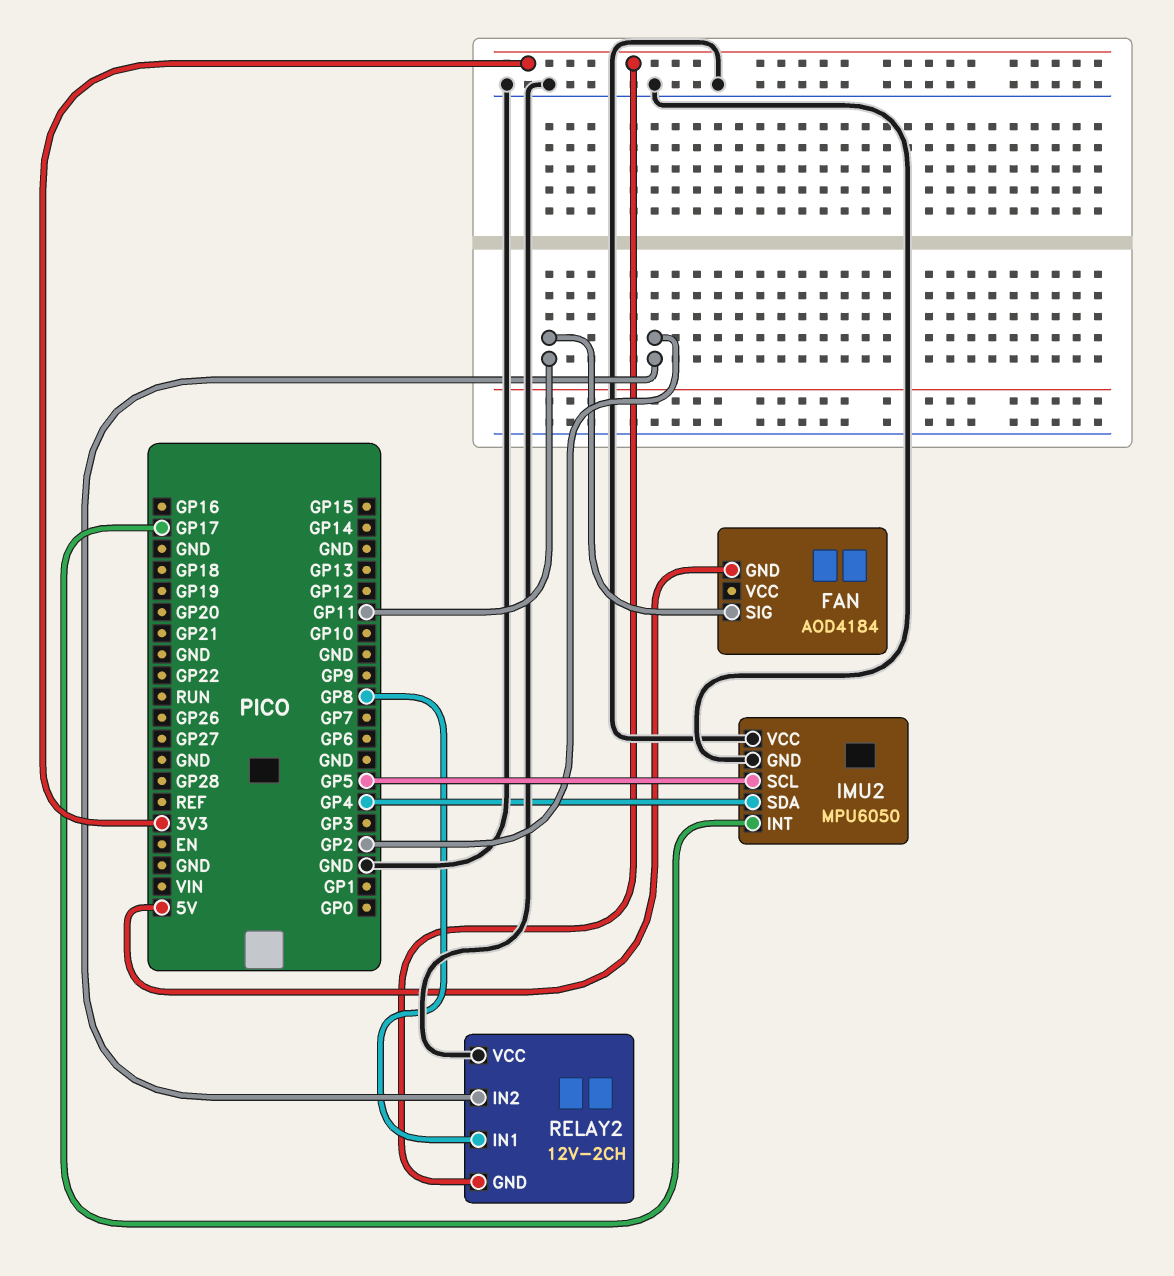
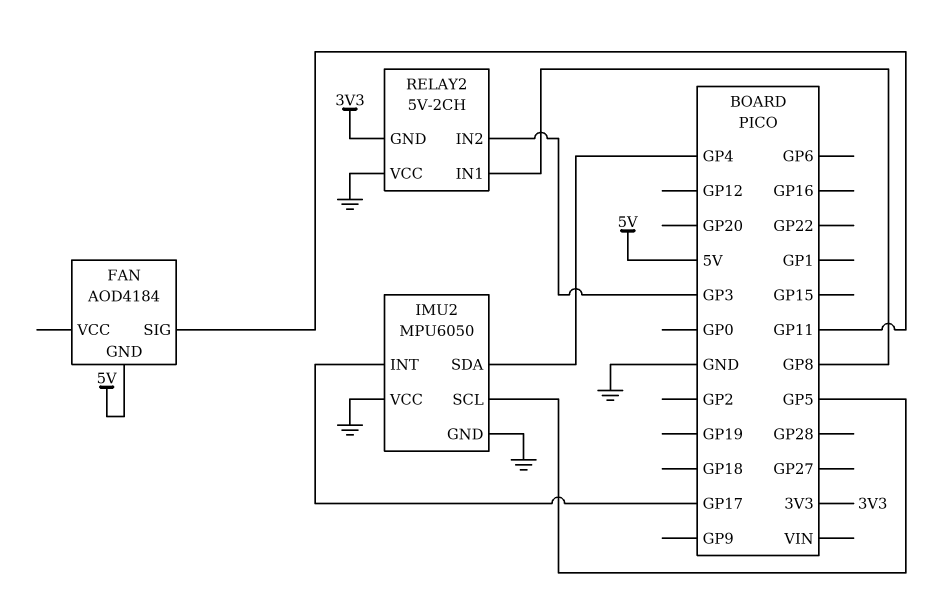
RELAY2: 12V-2CH -> 5V-2CH
RELAY2 pin IN2: GP2 -> GP3

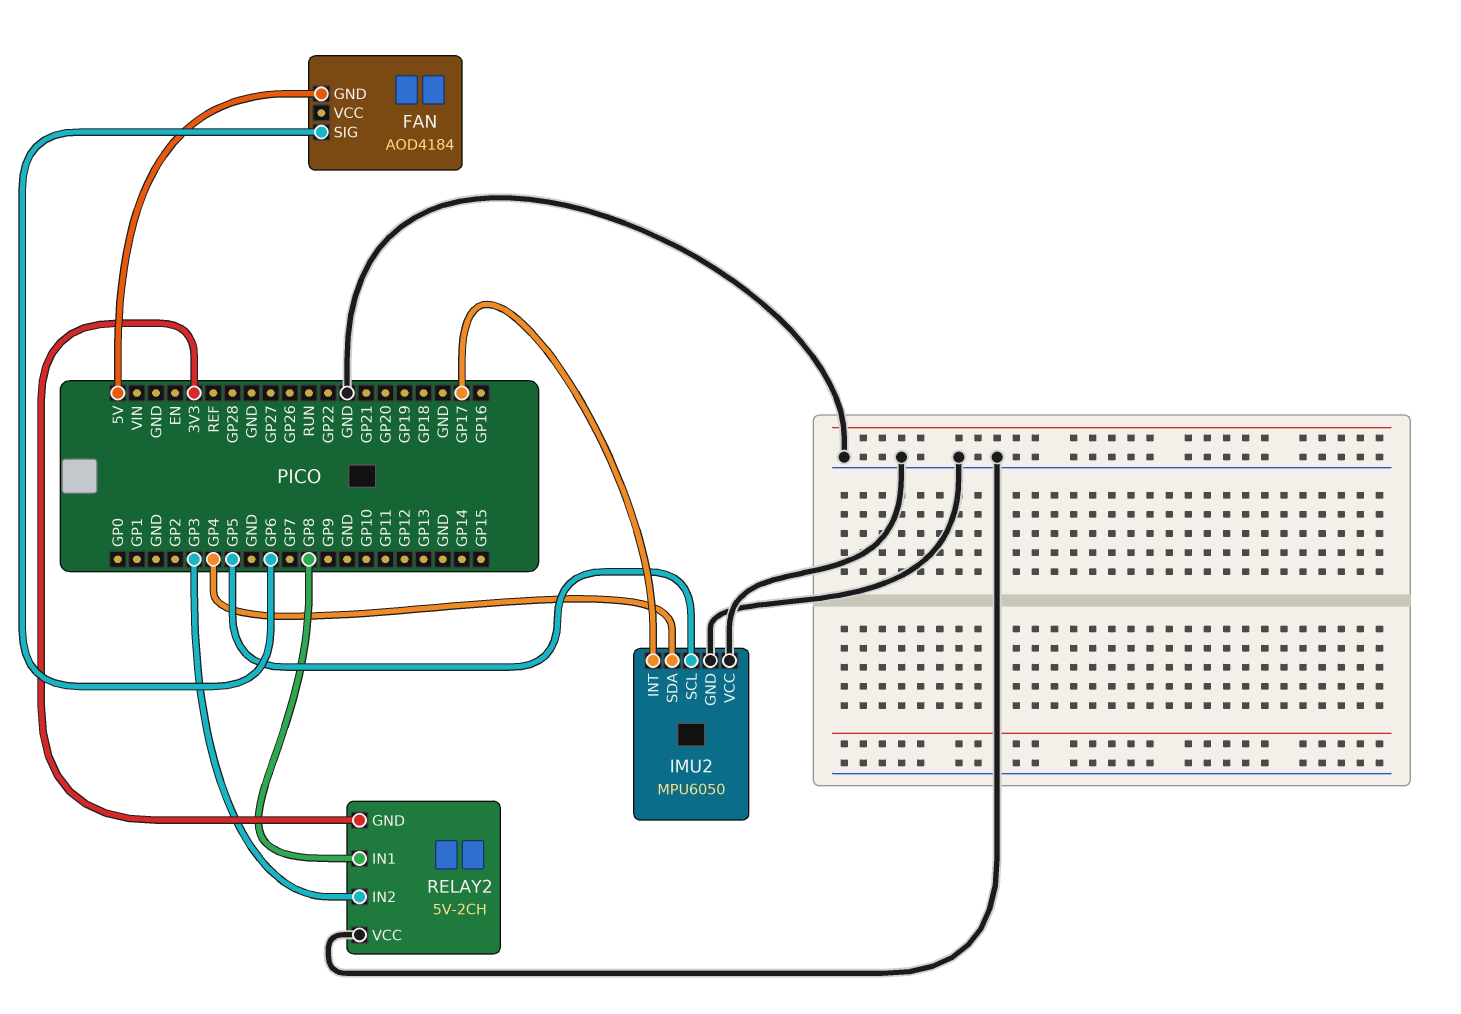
FAN pin SIG: GP11 -> GP6

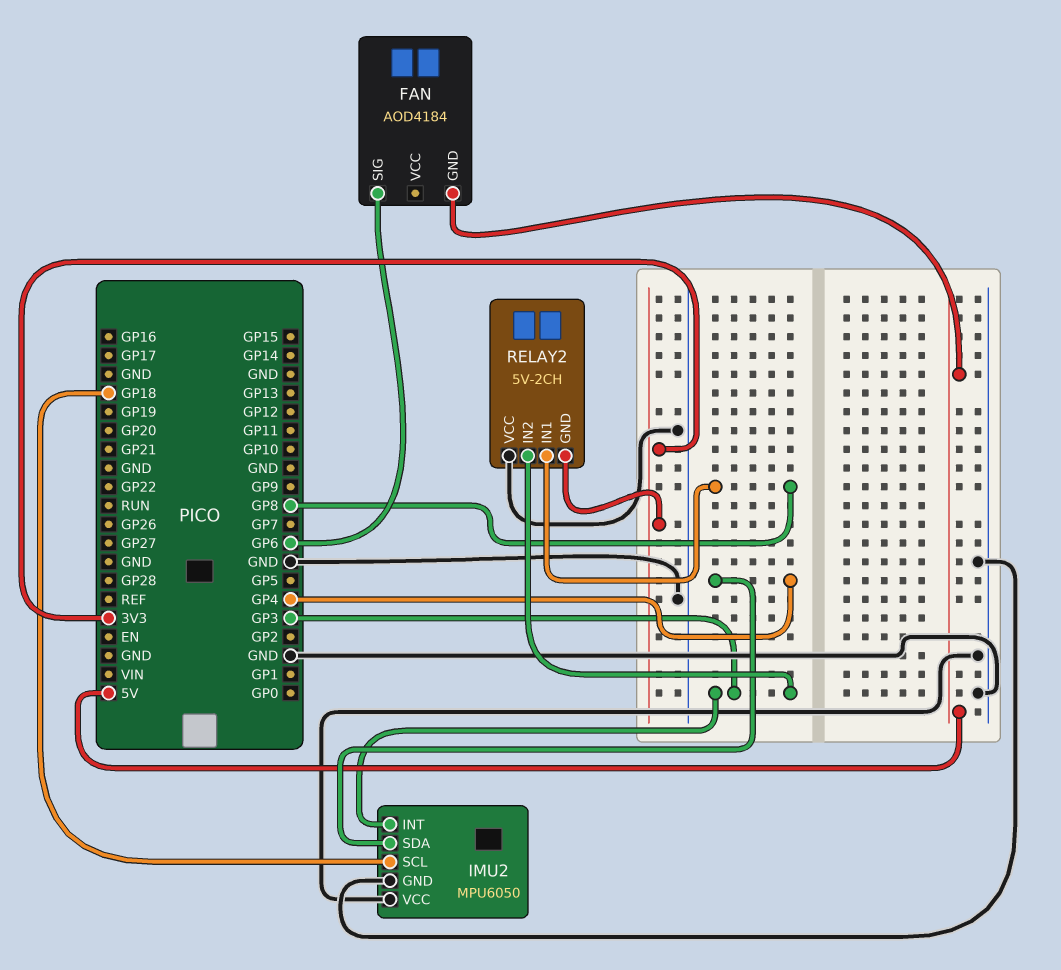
IMU2 pin INT: GP17 -> GP3
IMU2 pin SCL: GP5 -> GP18

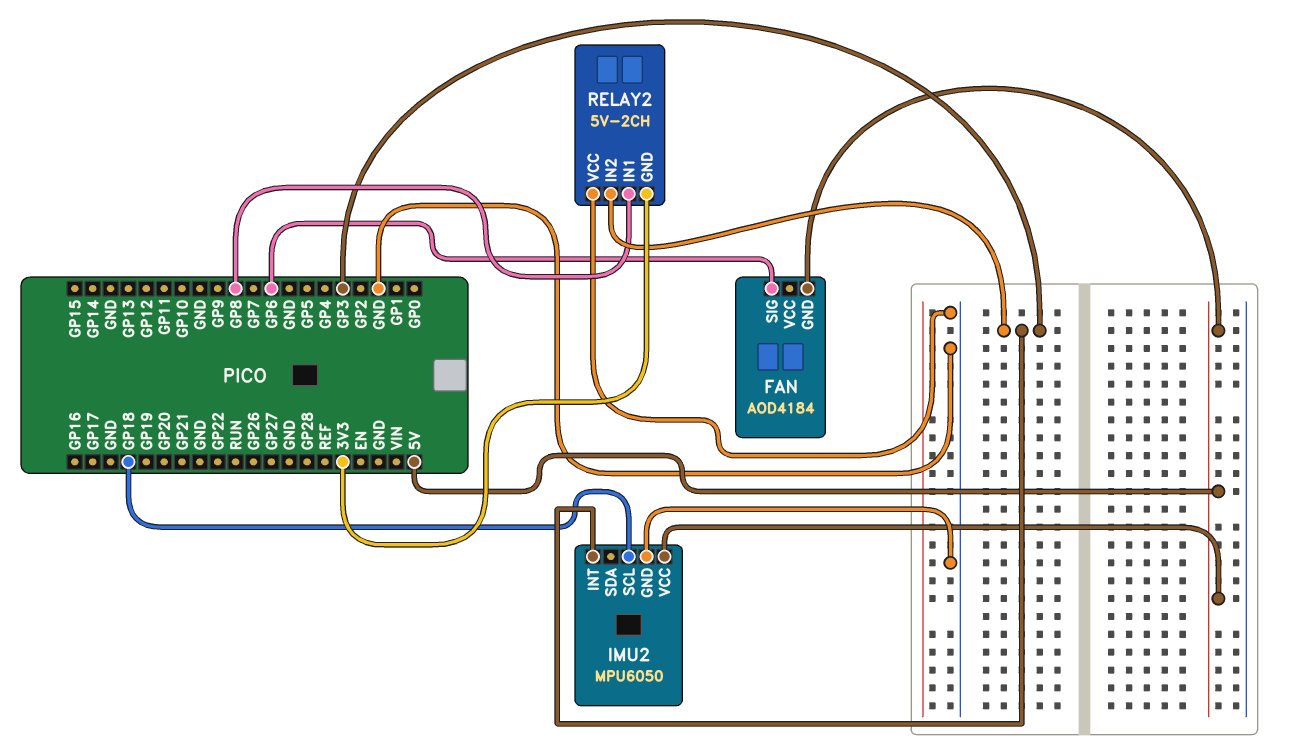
IMU2 pin SDA: GP4 -> none
IMU2 pin VCC: GND -> 5V

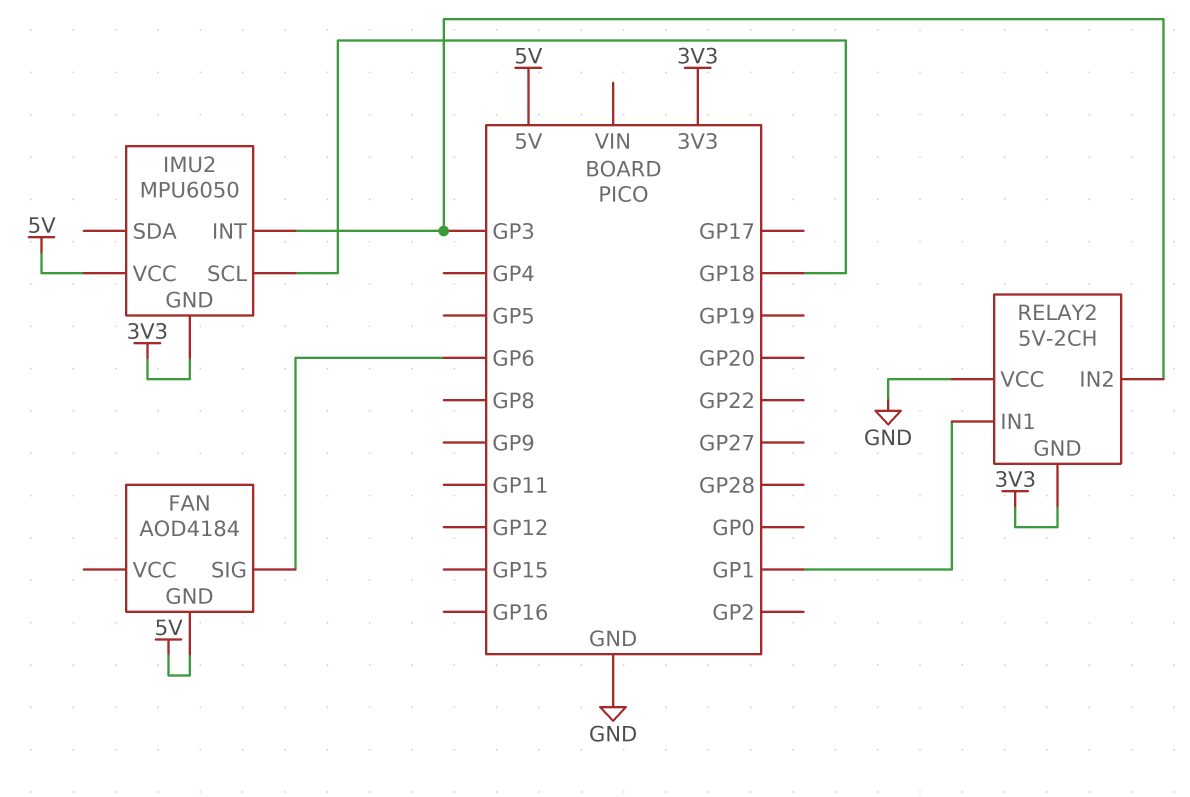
IMU2 pin GND: GND -> 3V3
RELAY2 pin IN1: GP8 -> GP1

